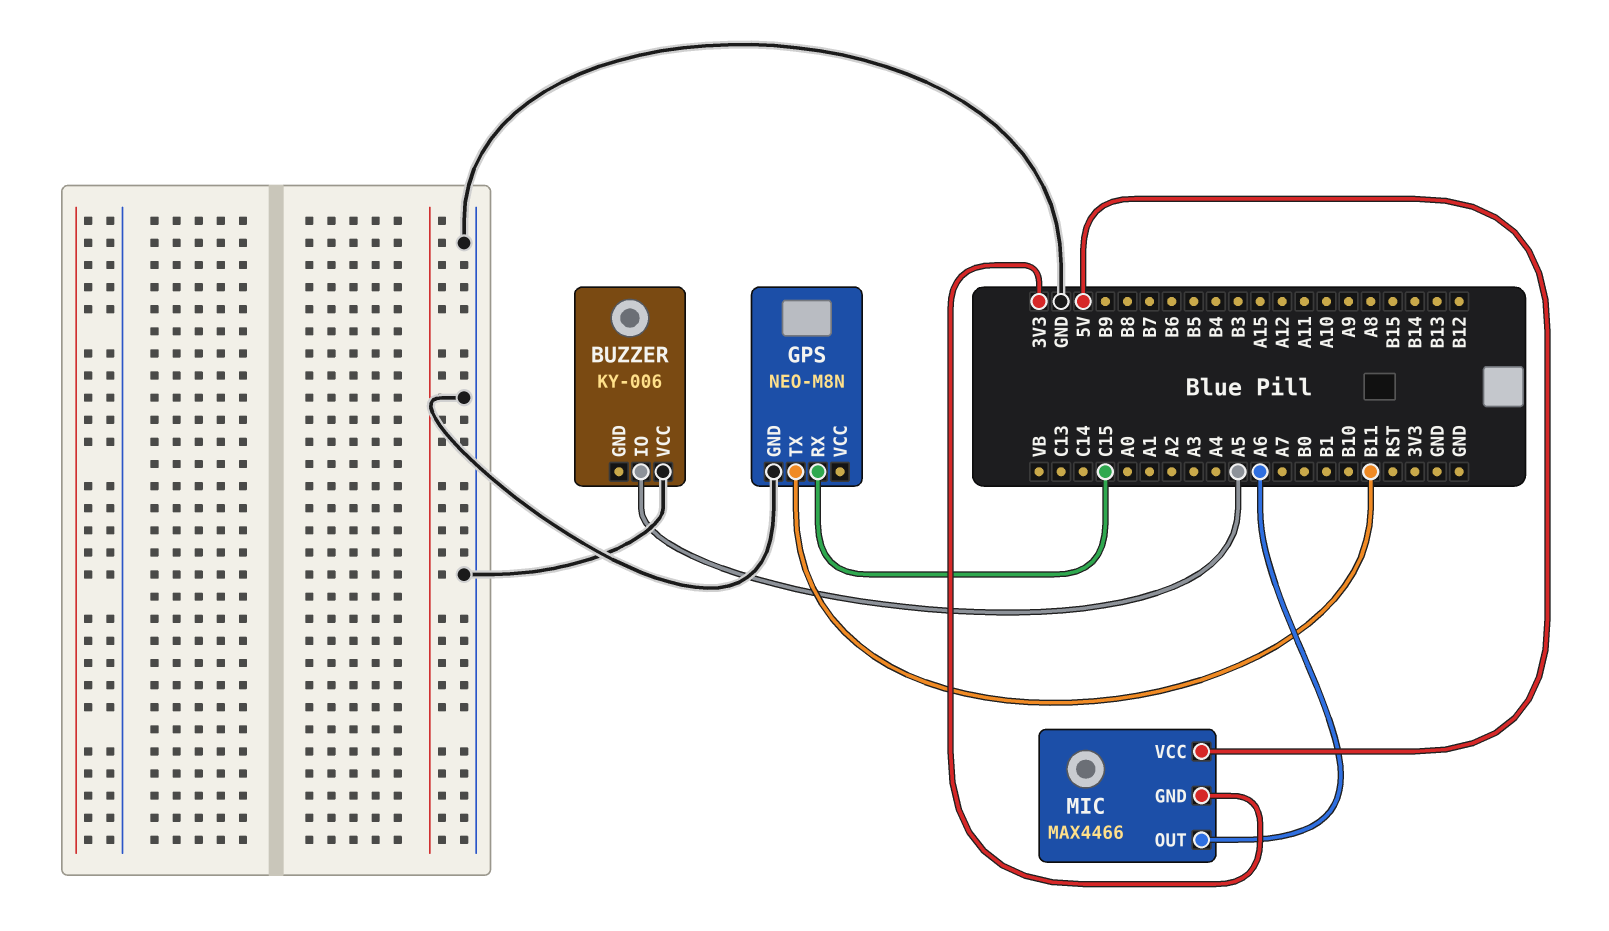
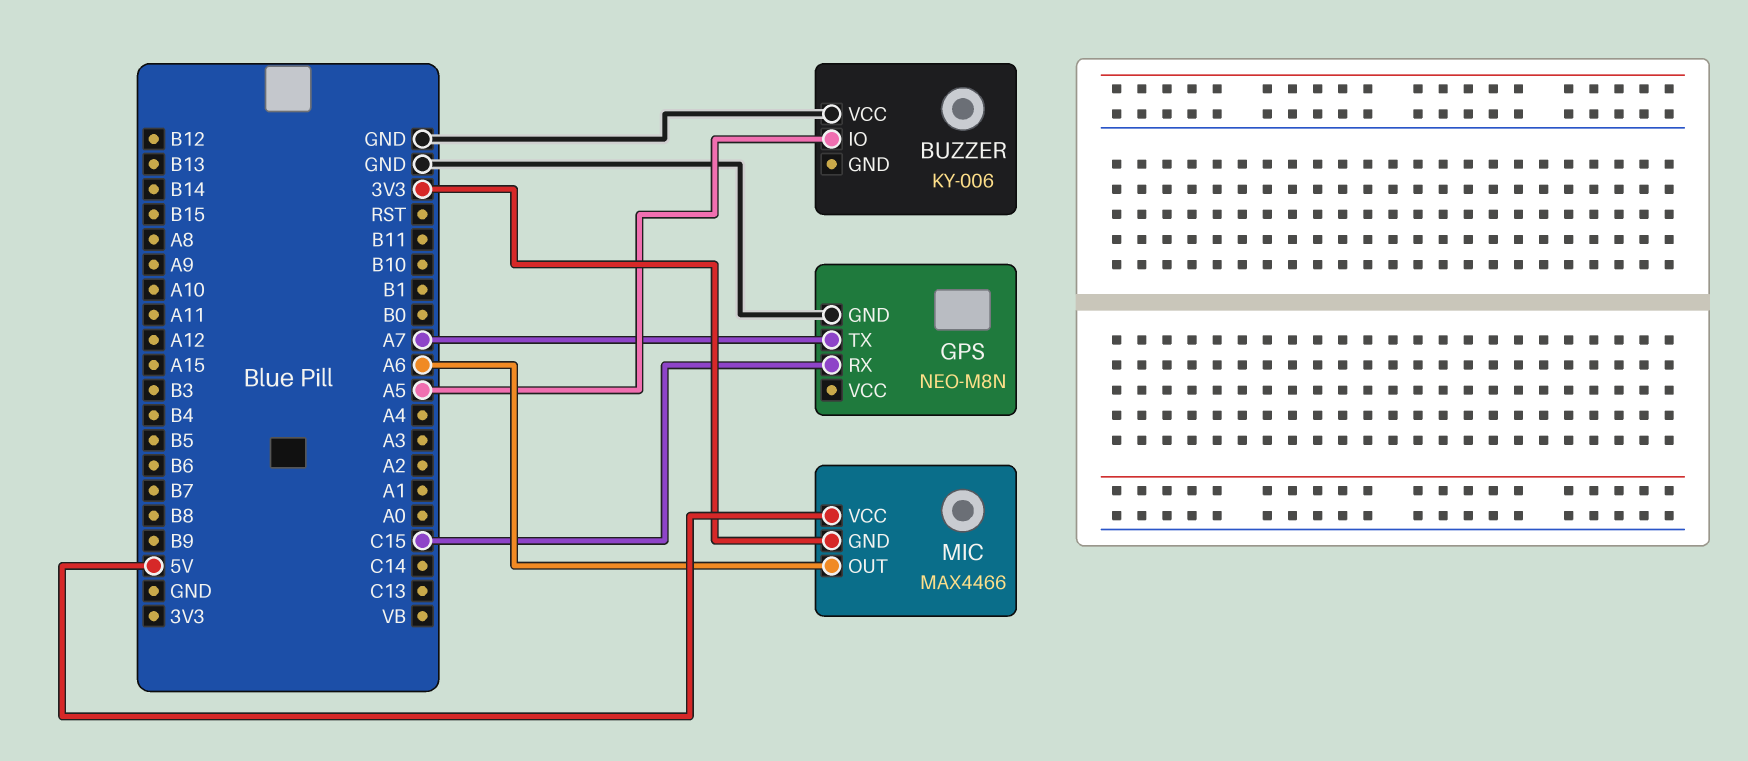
GPS pin TX: B11 -> A7

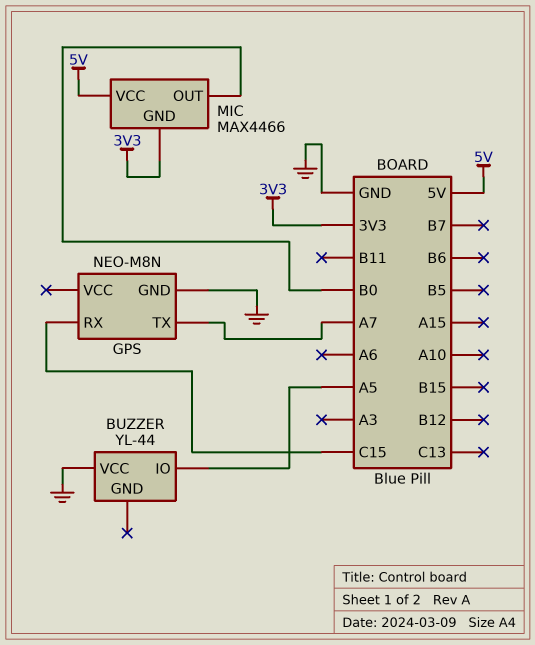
BUZZER: KY-006 -> YL-44
MIC pin OUT: A6 -> B0

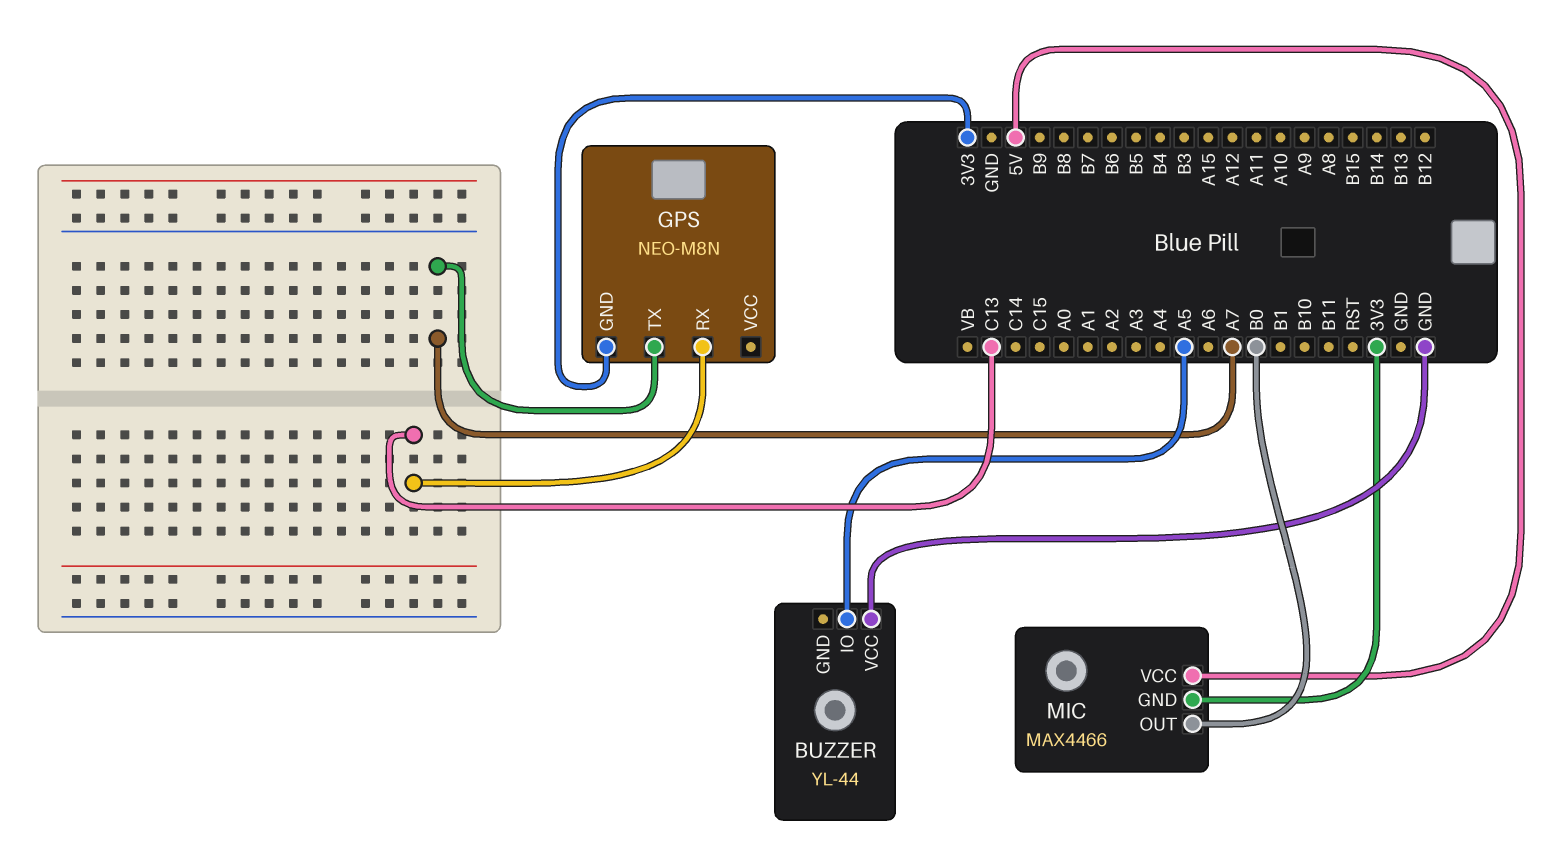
GPS pin GND: GND -> 3V3
GPS pin RX: C15 -> C13

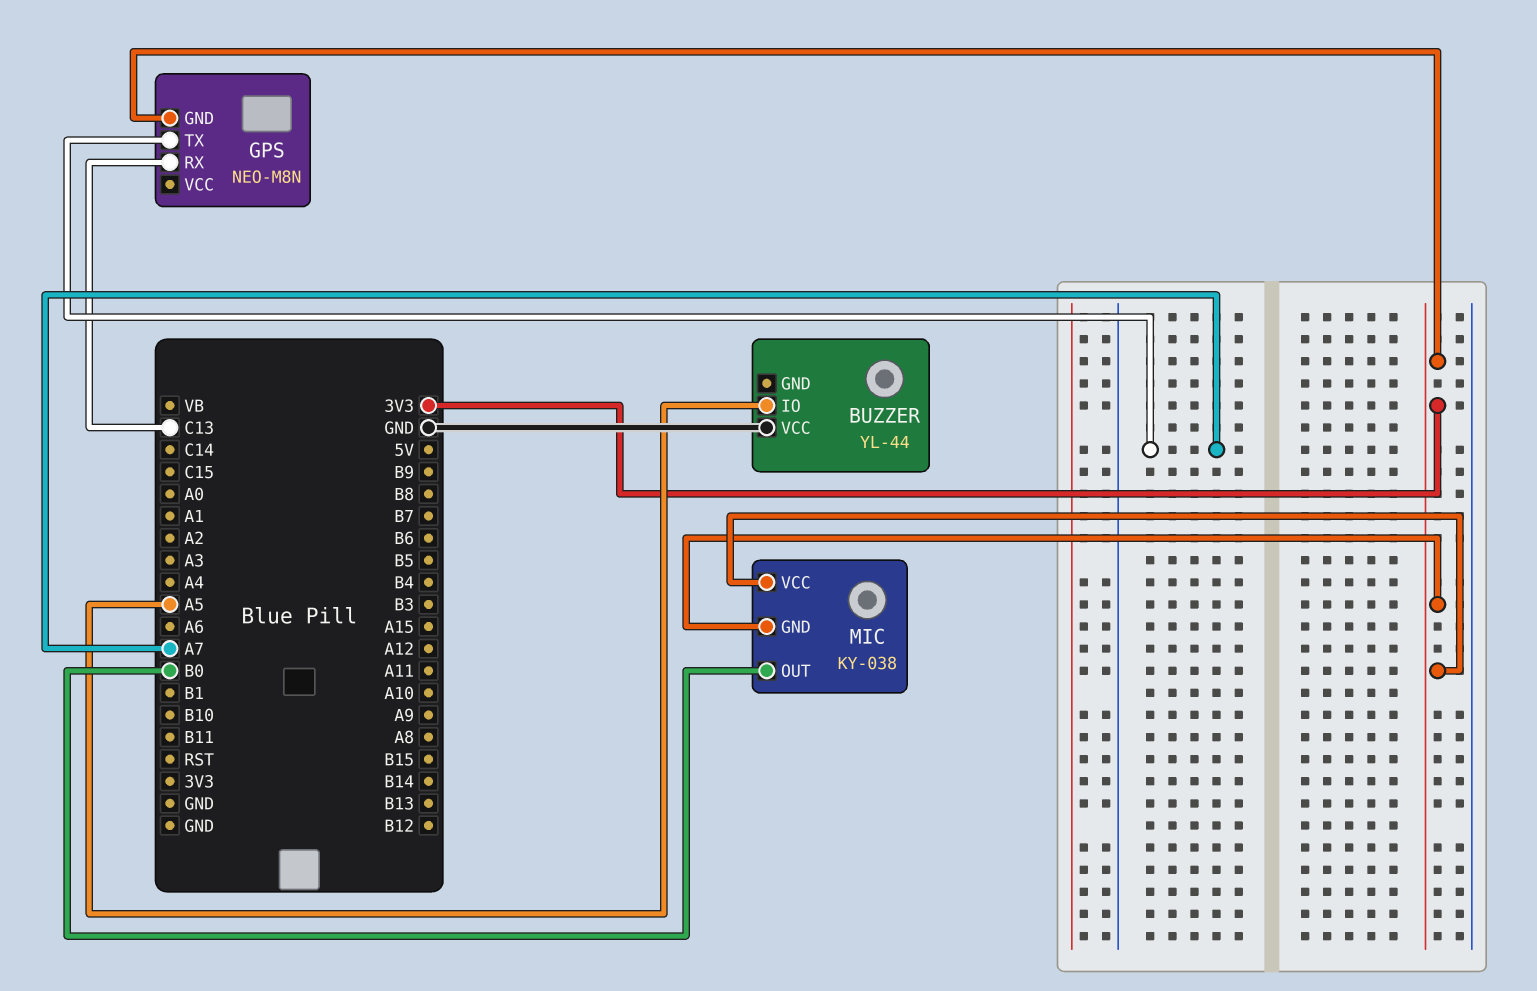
MIC: MAX4466 -> KY-038
MIC pin VCC: 5V -> 3V3

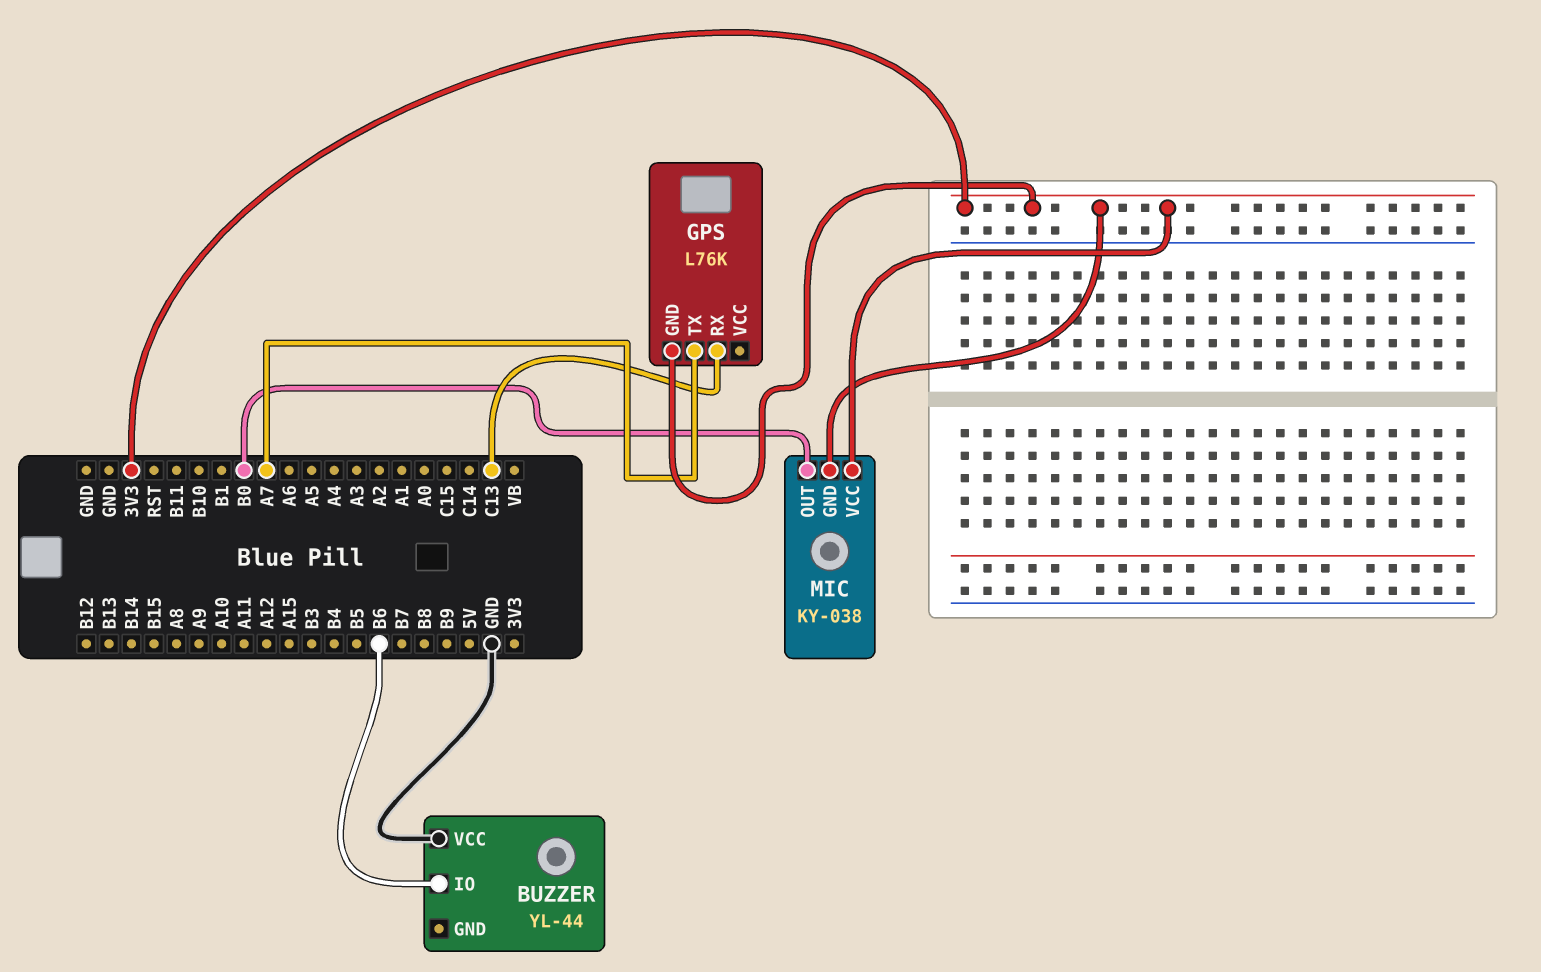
BUZZER pin IO: A5 -> B6
GPS: NEO-M8N -> L76K

